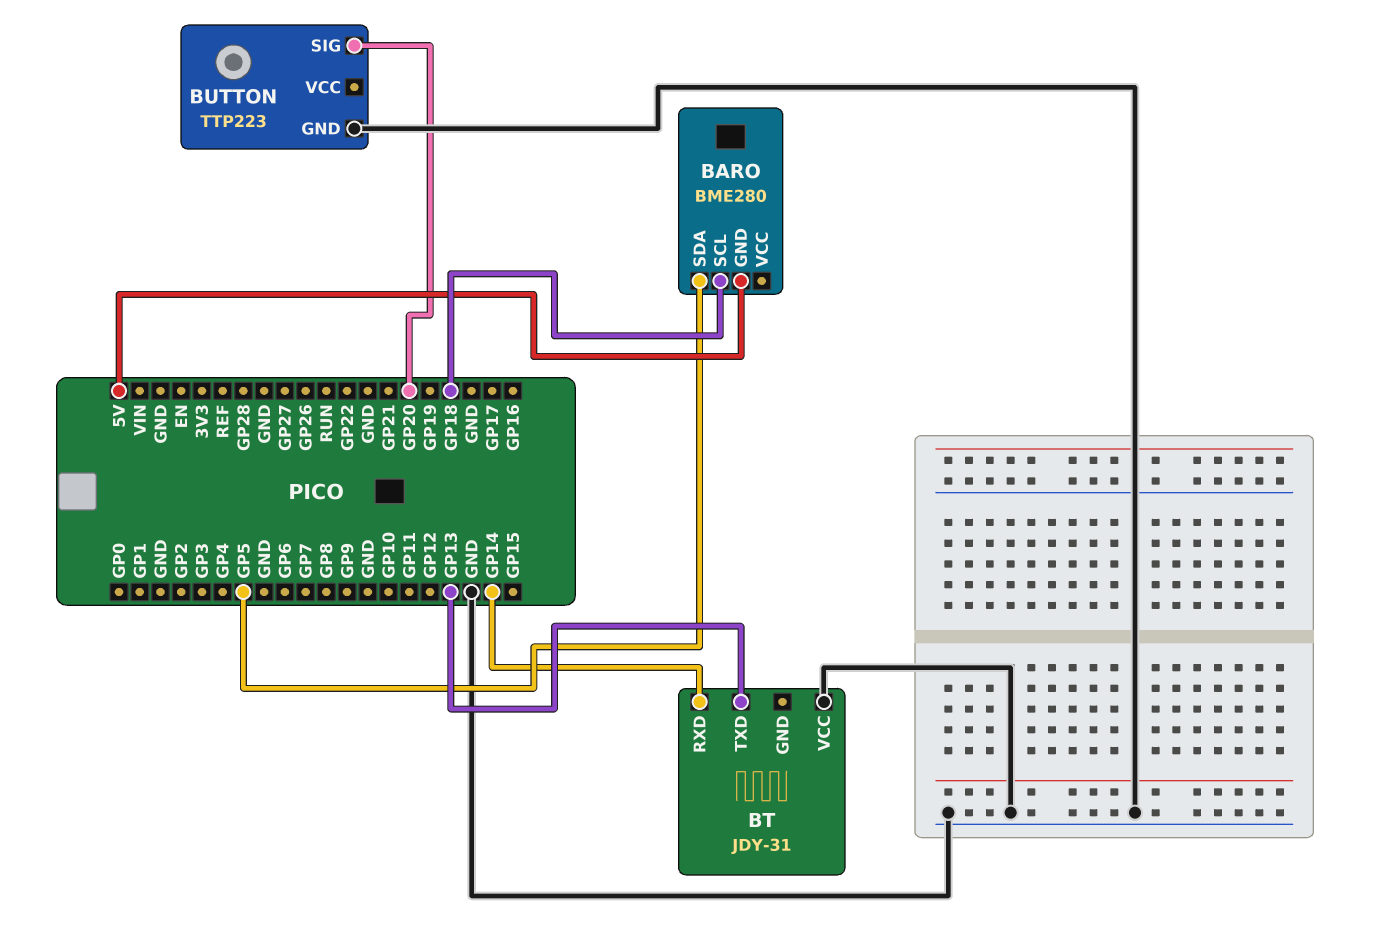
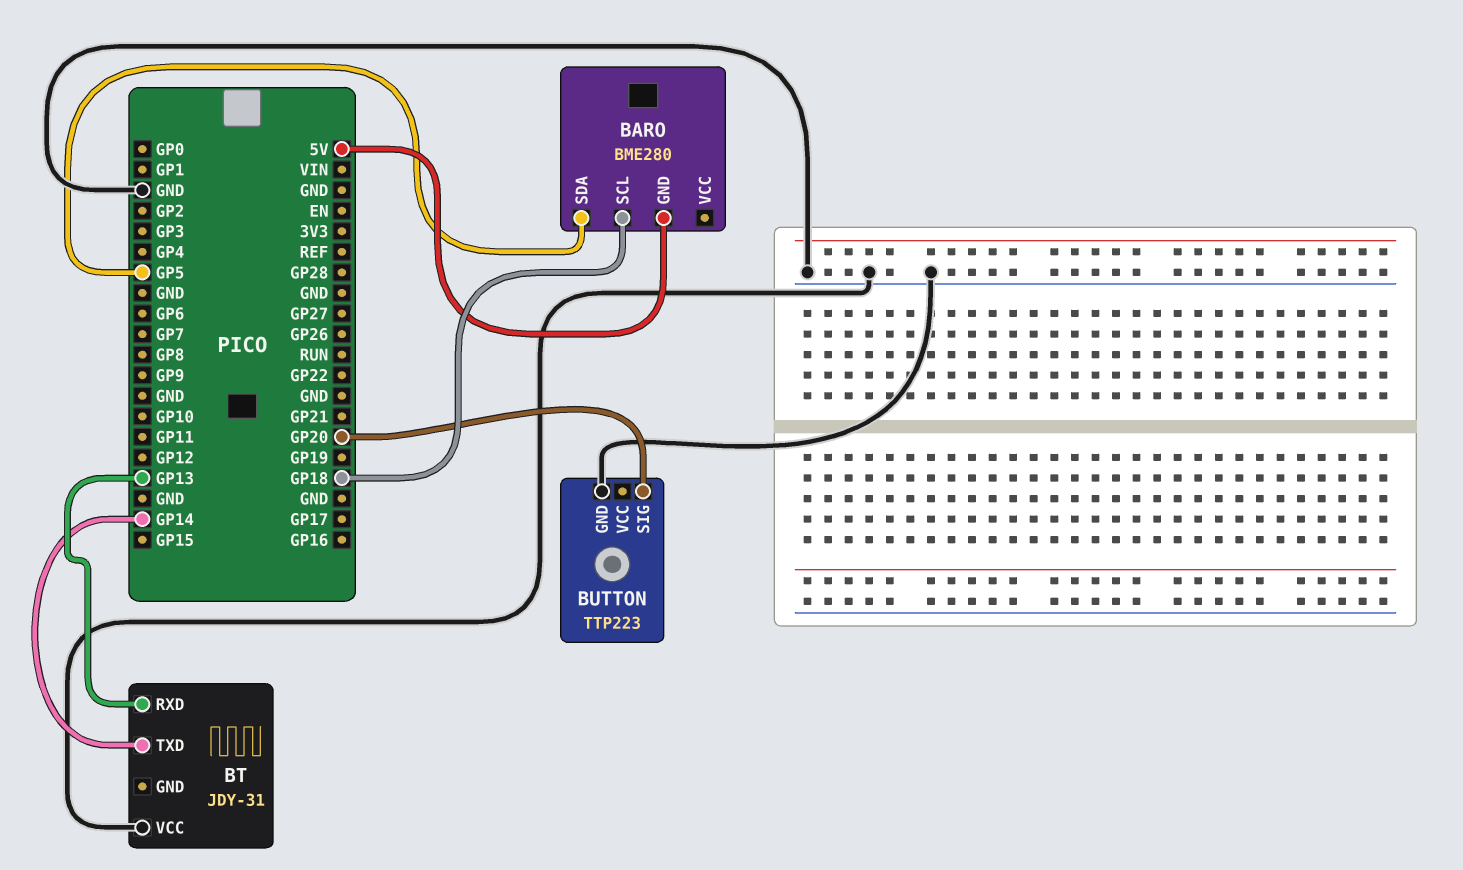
BT pin RXD: GP14 -> GP13
BT pin TXD: GP13 -> GP14

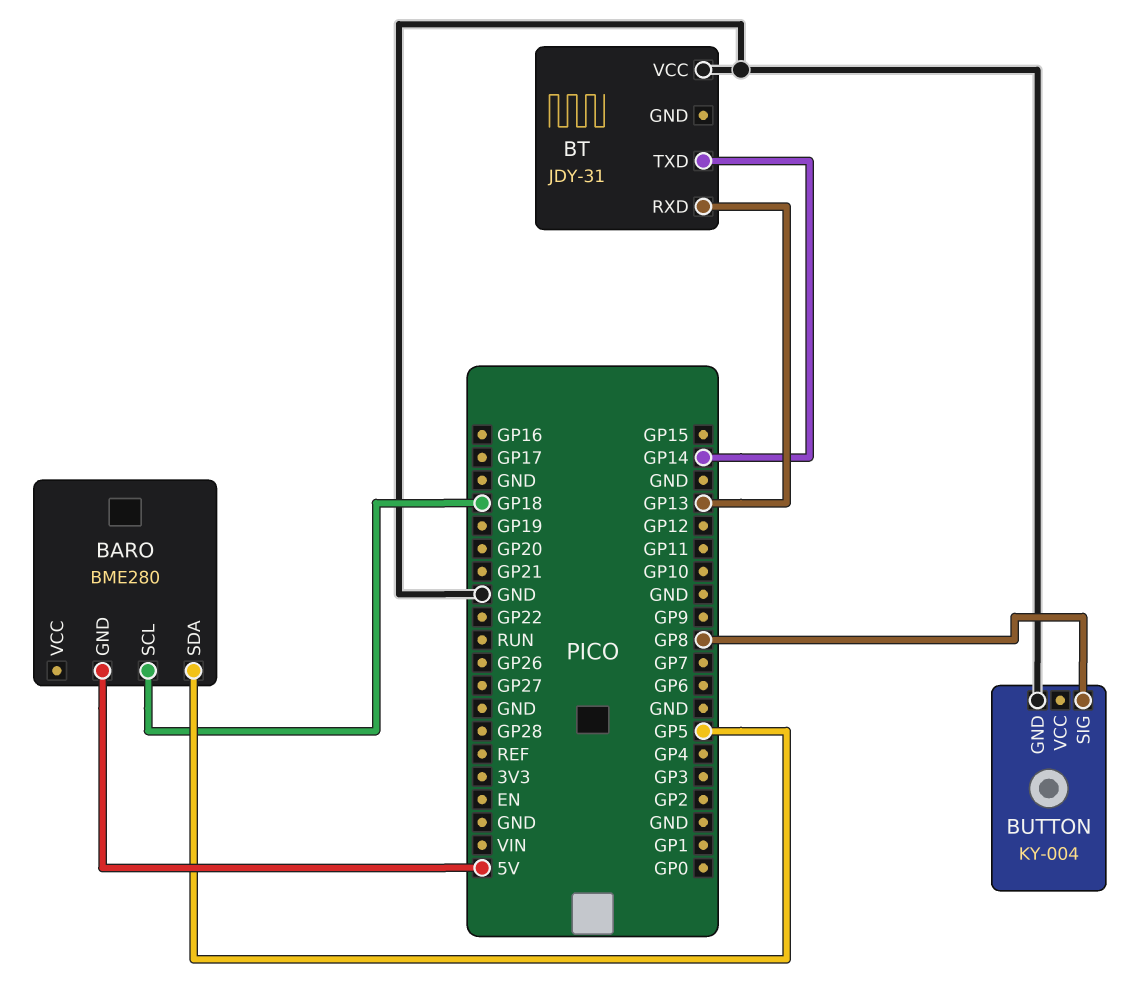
BUTTON: TTP223 -> KY-004
BUTTON pin SIG: GP20 -> GP8

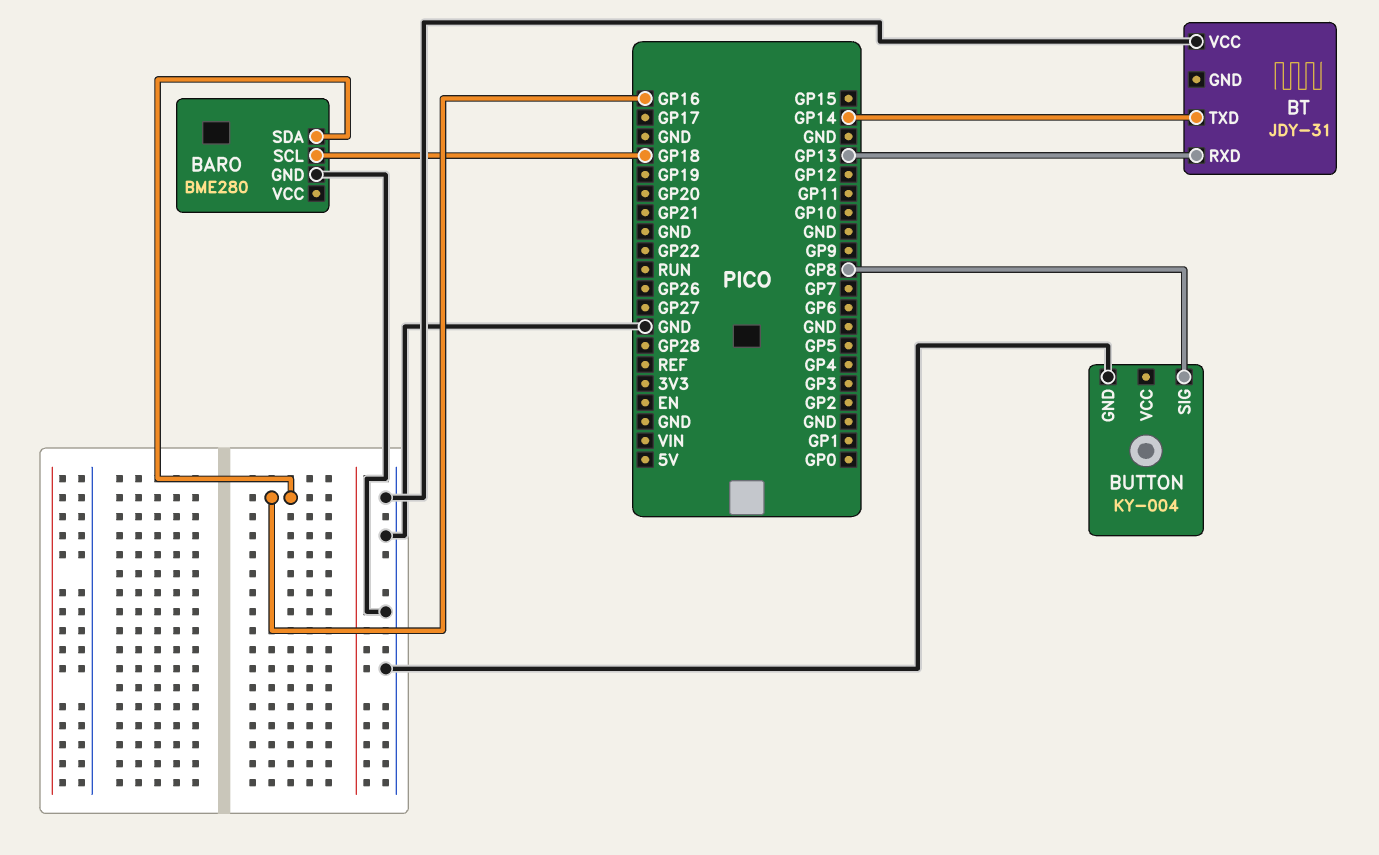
BARO pin GND: 5V -> GND
BARO pin SDA: GP5 -> GP16

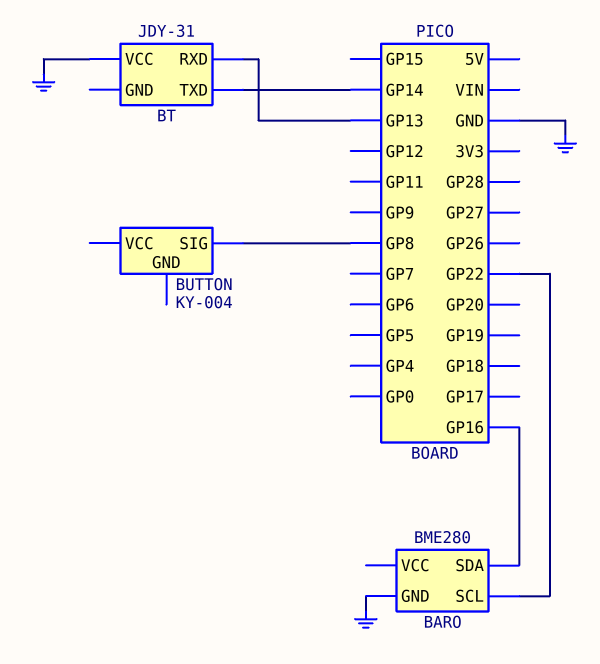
BARO pin SCL: GP18 -> GP22
BUTTON pin GND: GND -> none

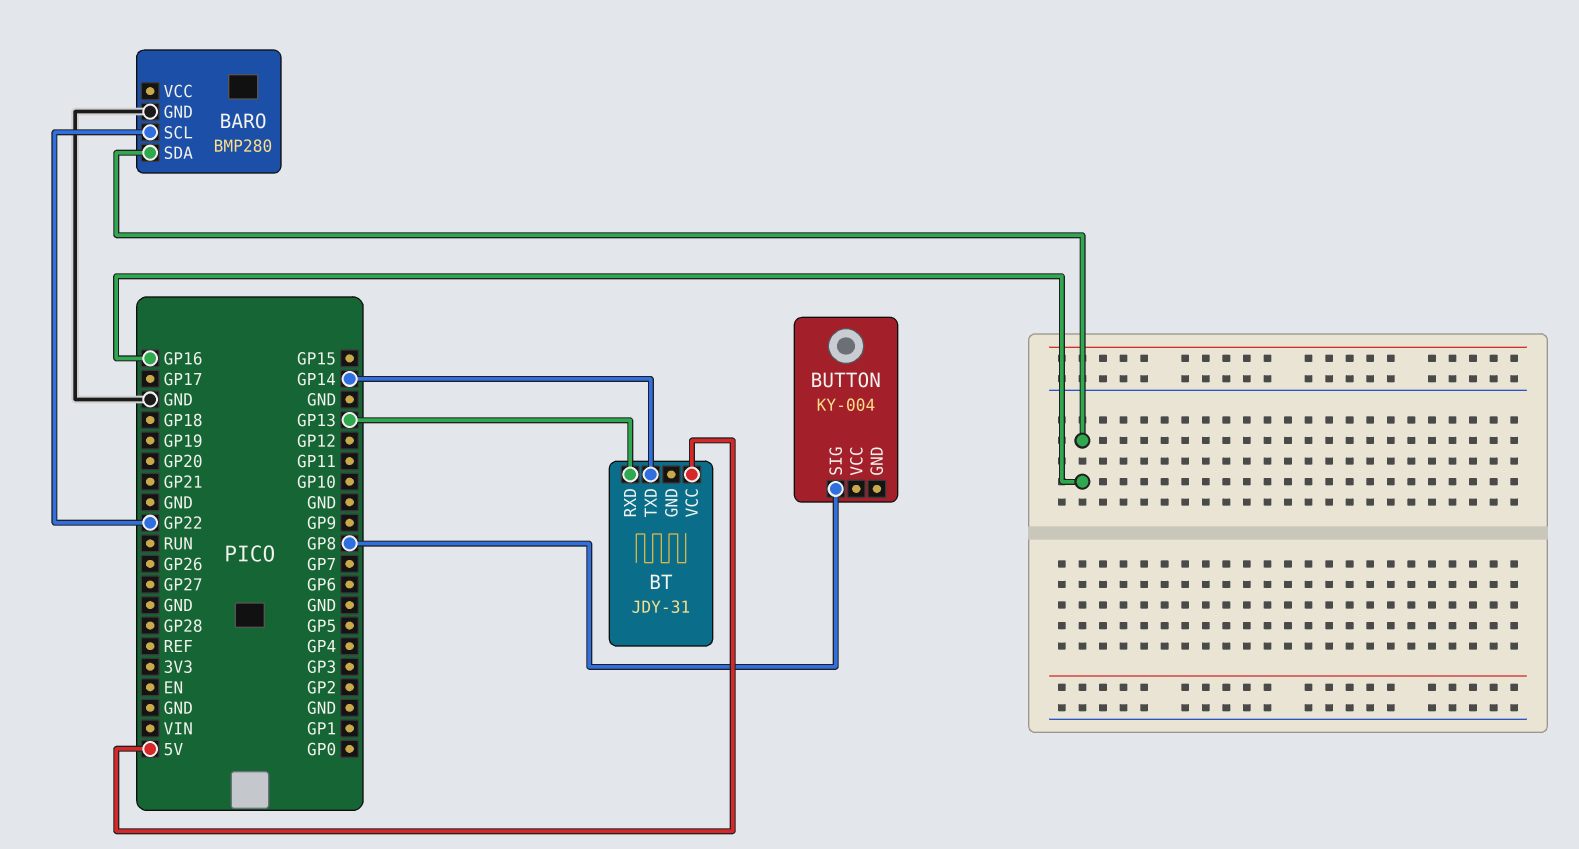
BARO: BME280 -> BMP280
BT pin VCC: GND -> 5V

